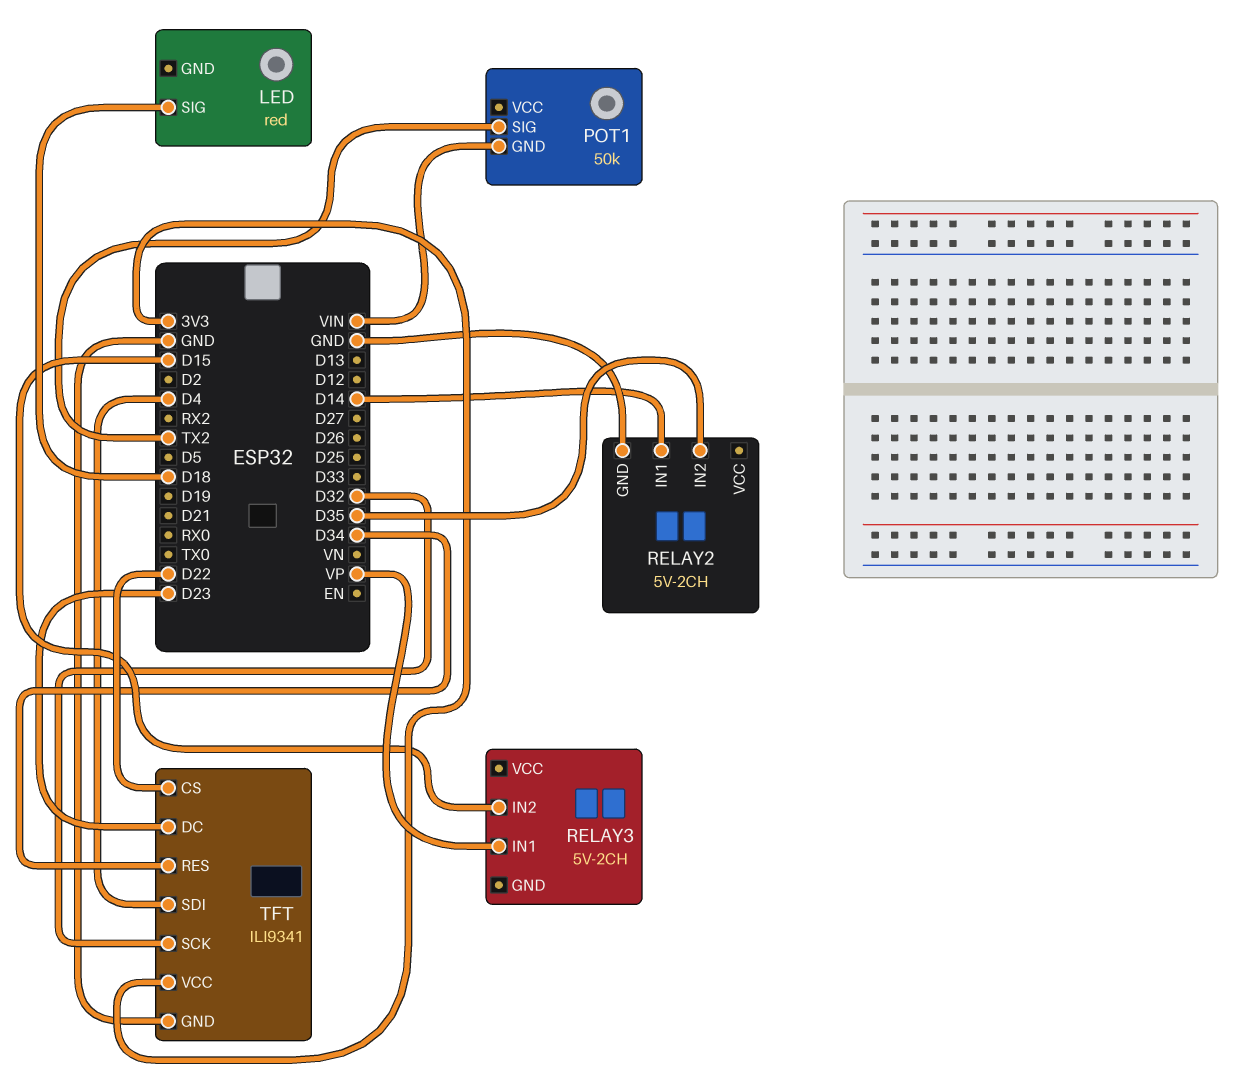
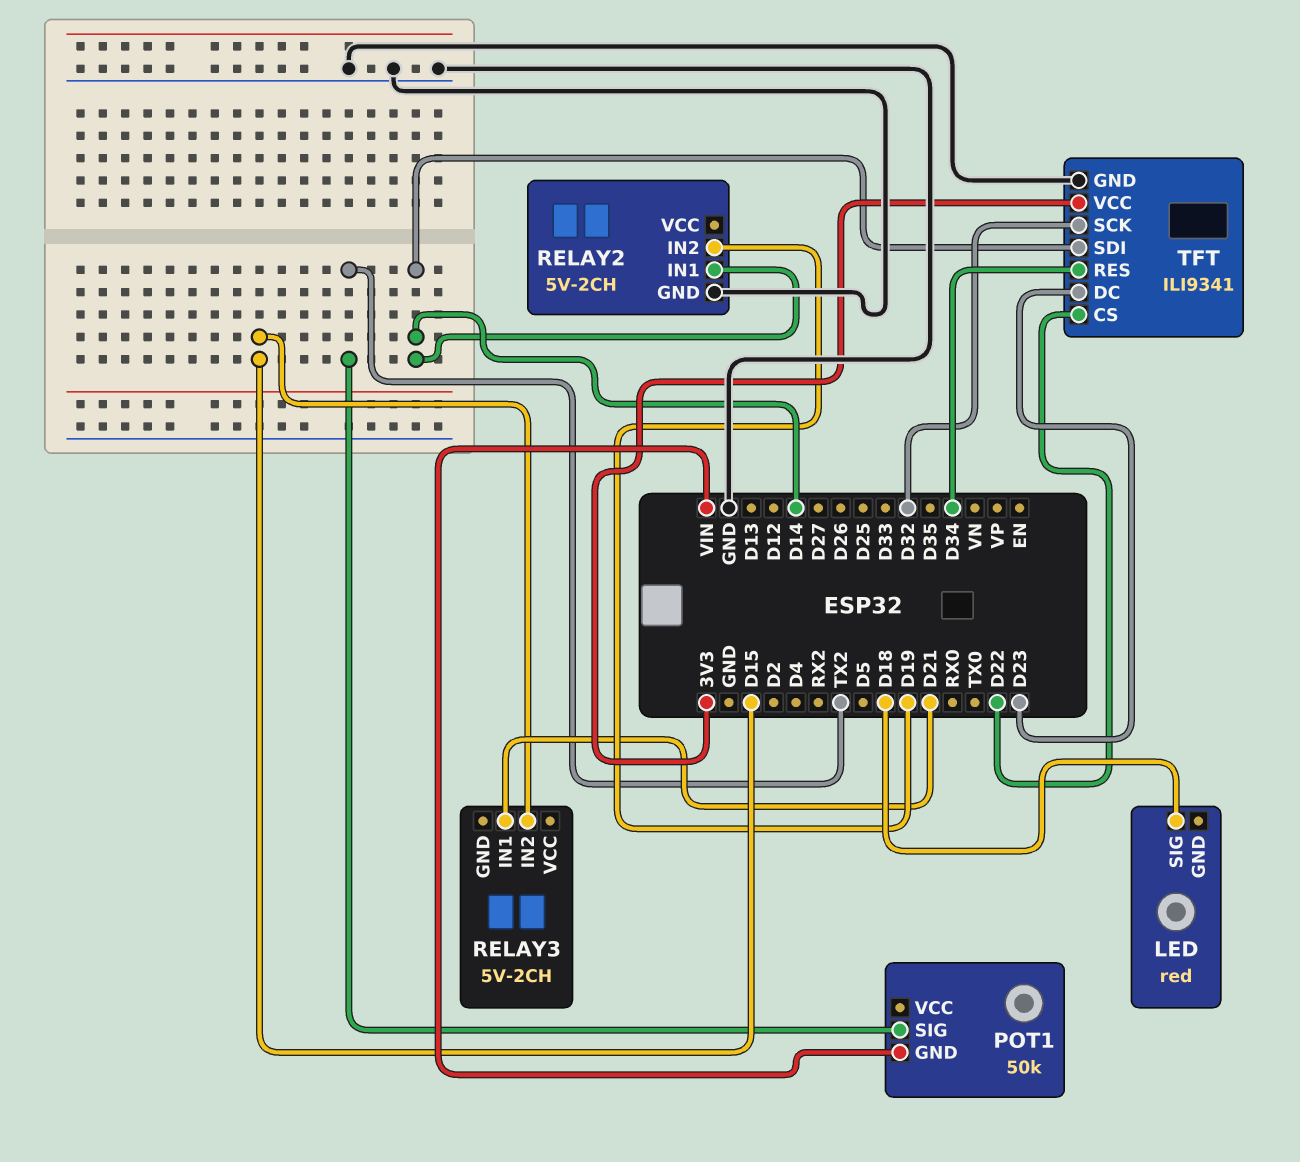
RELAY2 pin IN2: D35 -> D19
RELAY3 pin IN1: VP -> D21
TFT pin SDI: D4 -> D14

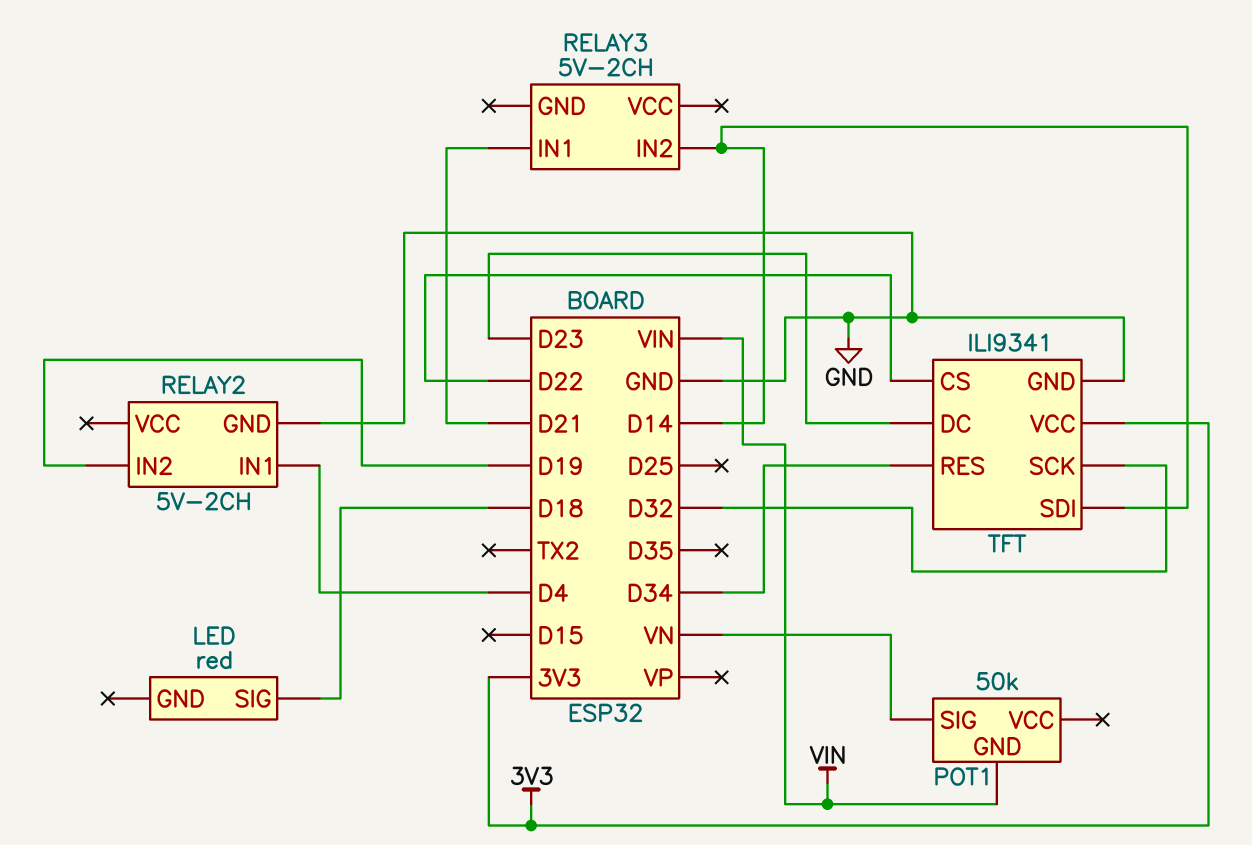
POT1 pin SIG: TX2 -> VN
RELAY2 pin IN1: D14 -> D4
RELAY3 pin IN2: D15 -> D14

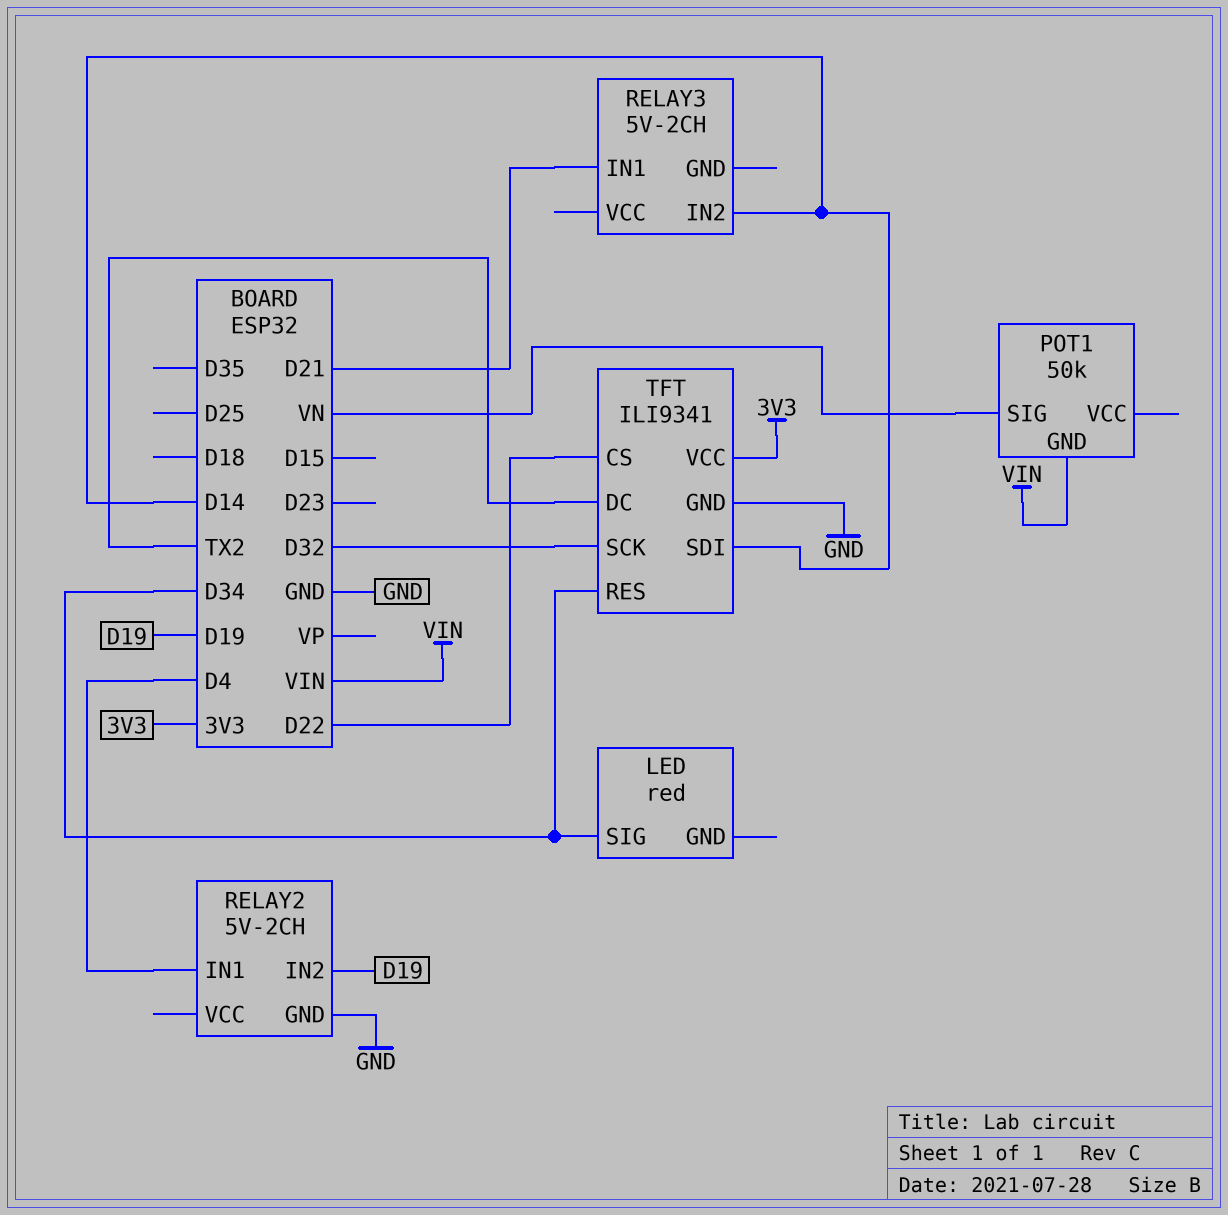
LED pin SIG: D18 -> D34
TFT pin DC: D23 -> TX2

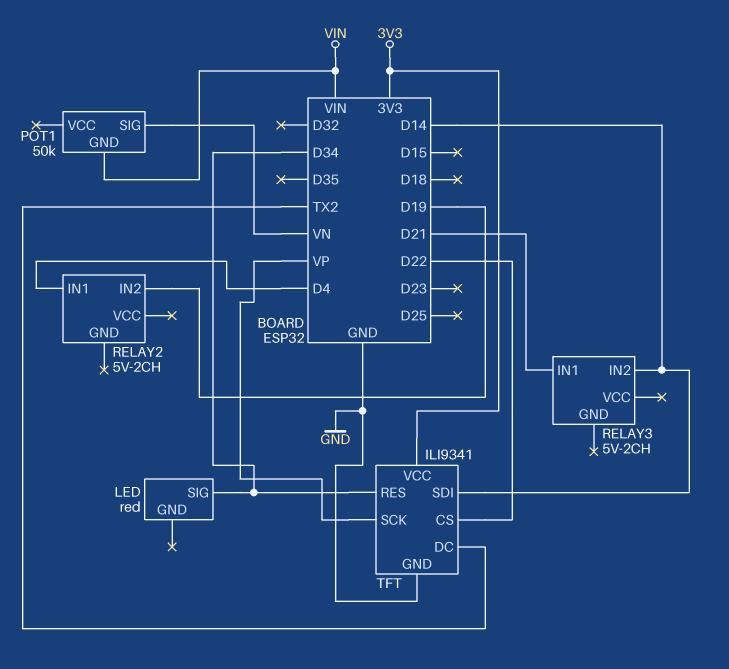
RELAY2 pin GND: GND -> none
TFT pin SCK: D32 -> VP

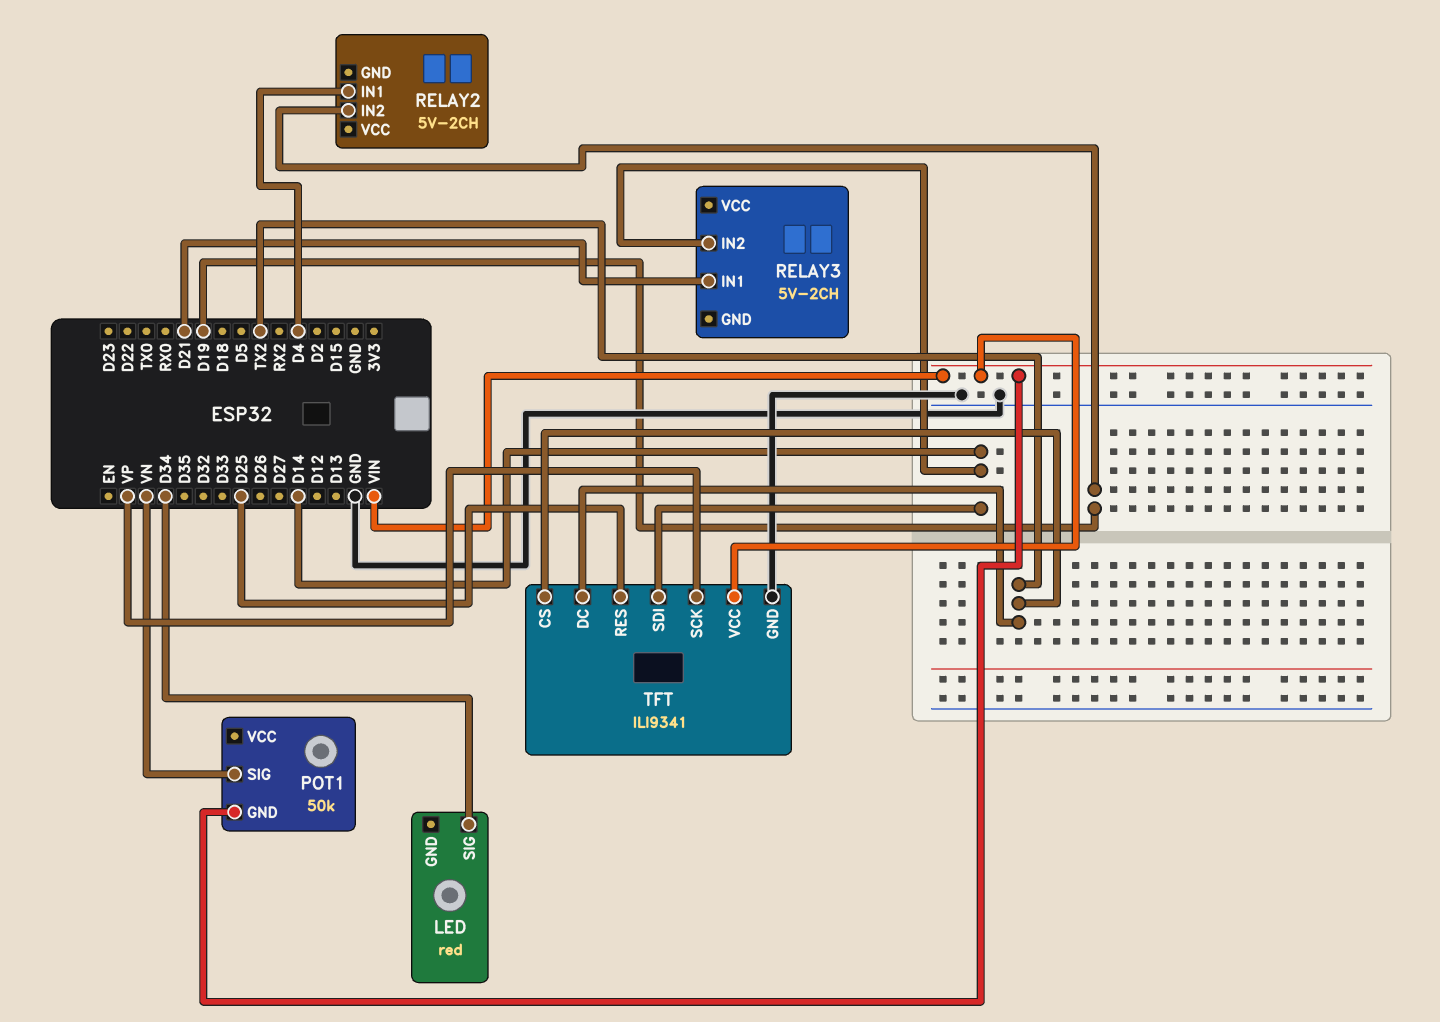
TFT pin CS: D22 -> TX2
TFT pin RES: D34 -> D25
TFT pin VCC: 3V3 -> VIN

